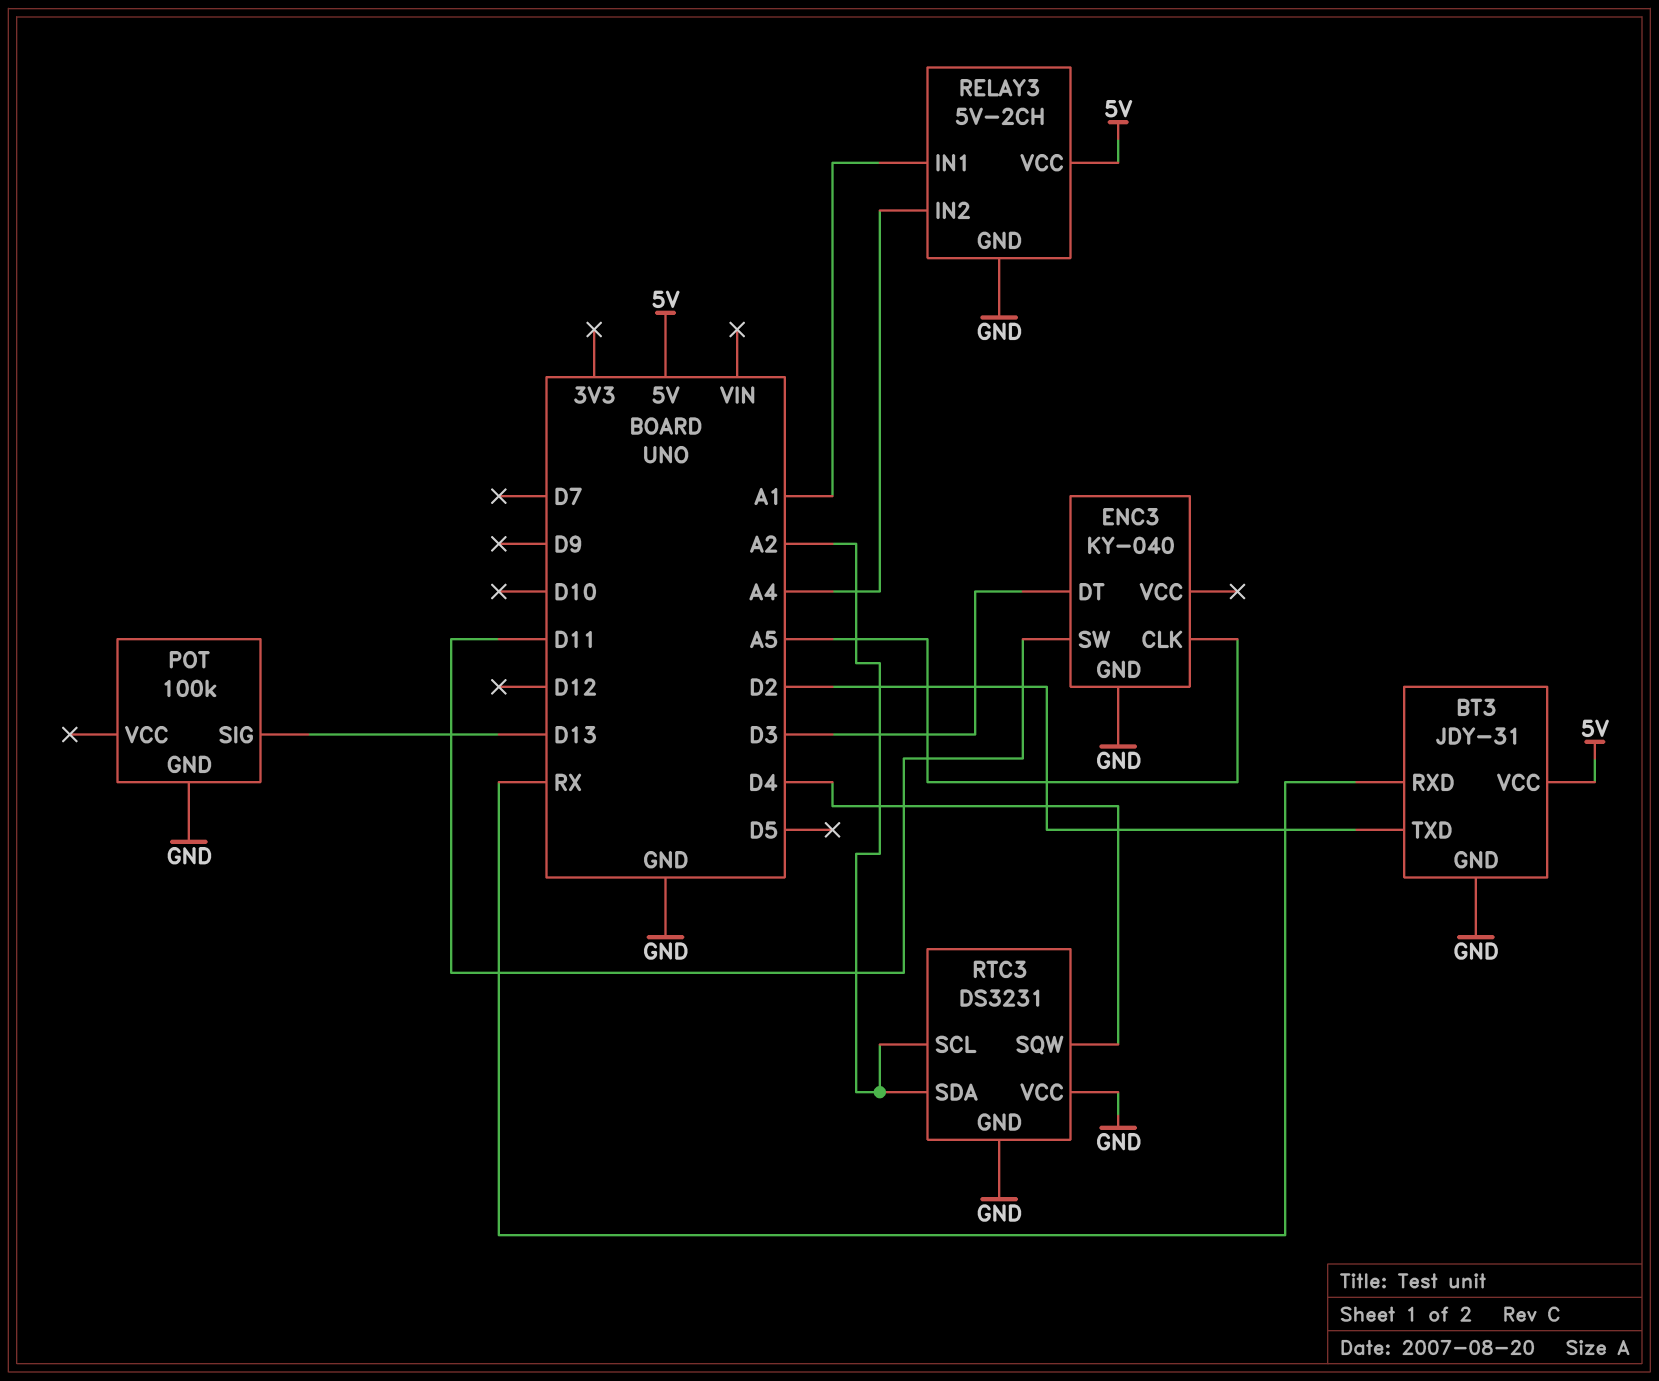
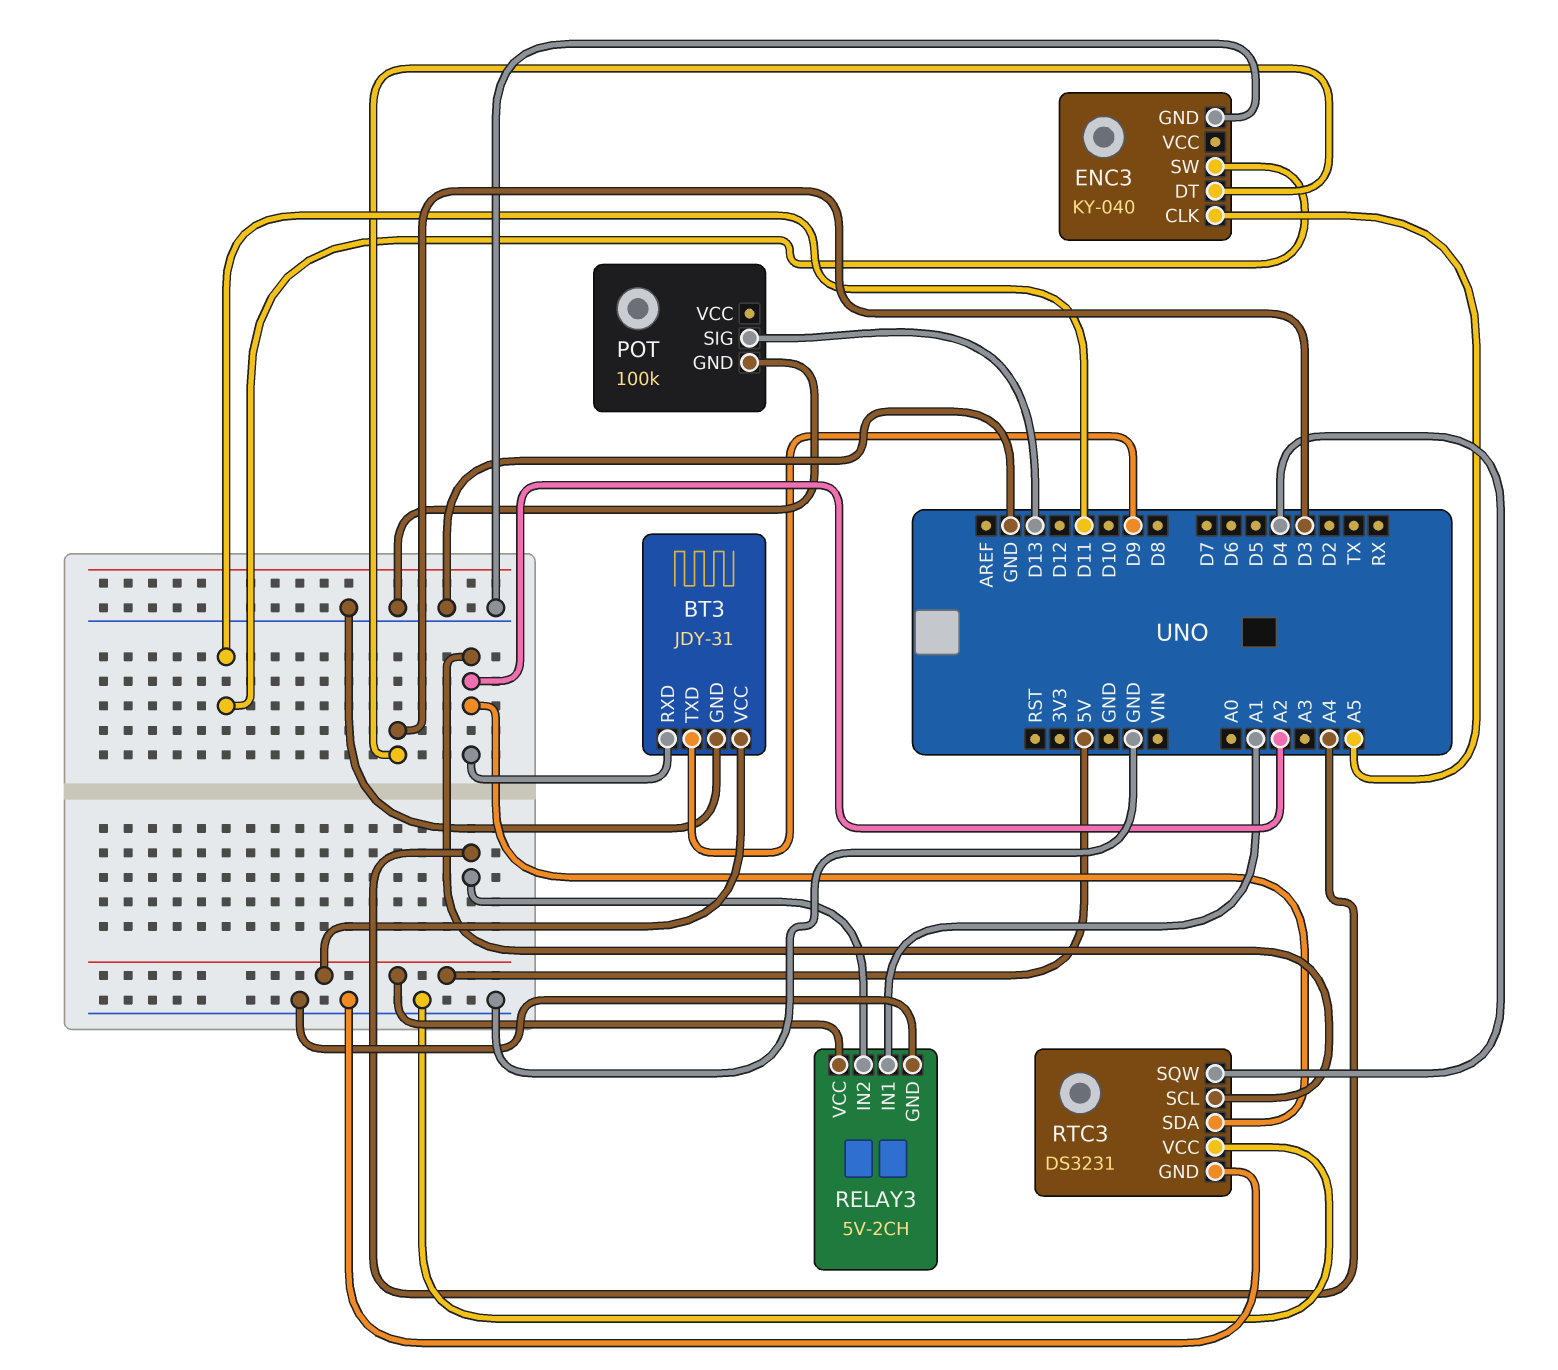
BT3 pin RXD: RX -> A2
BT3 pin TXD: D2 -> D9

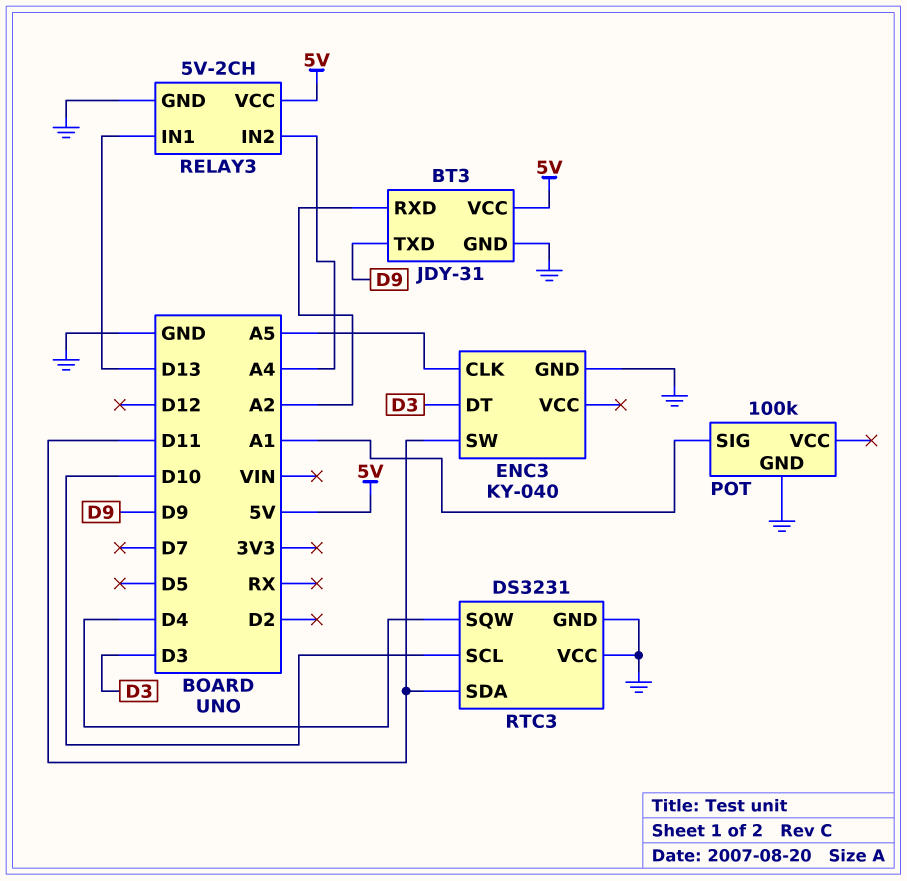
POT pin SIG: D13 -> A1
RELAY3 pin IN1: A1 -> D13
RTC3 pin SCL: A2 -> D10
RTC3 pin SDA: A2 -> D11

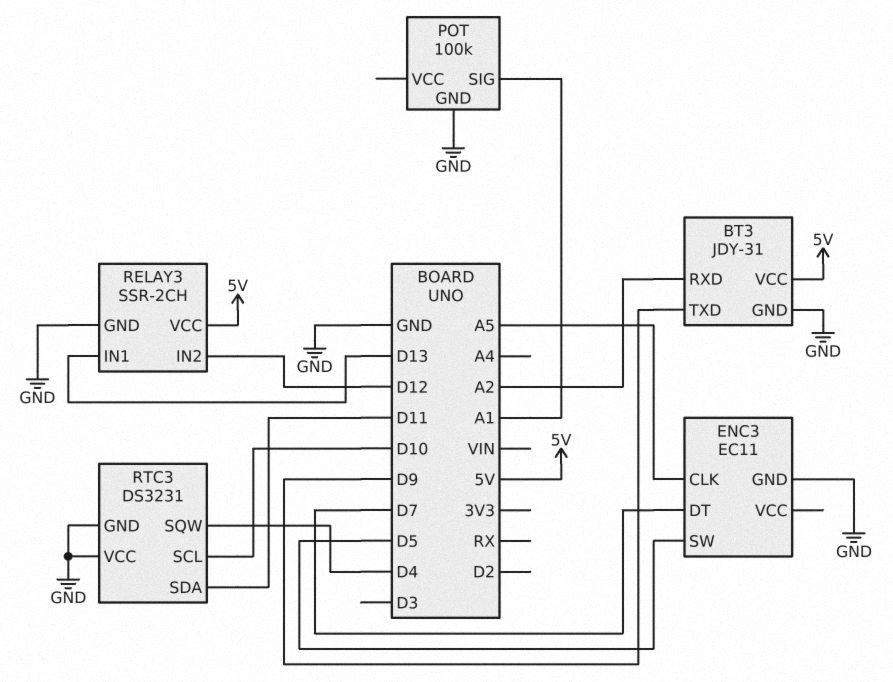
ENC3: KY-040 -> EC11
ENC3 pin DT: D3 -> D7
ENC3 pin SW: D11 -> D5
RELAY3: 5V-2CH -> SSR-2CH
RELAY3 pin IN2: A4 -> D12

